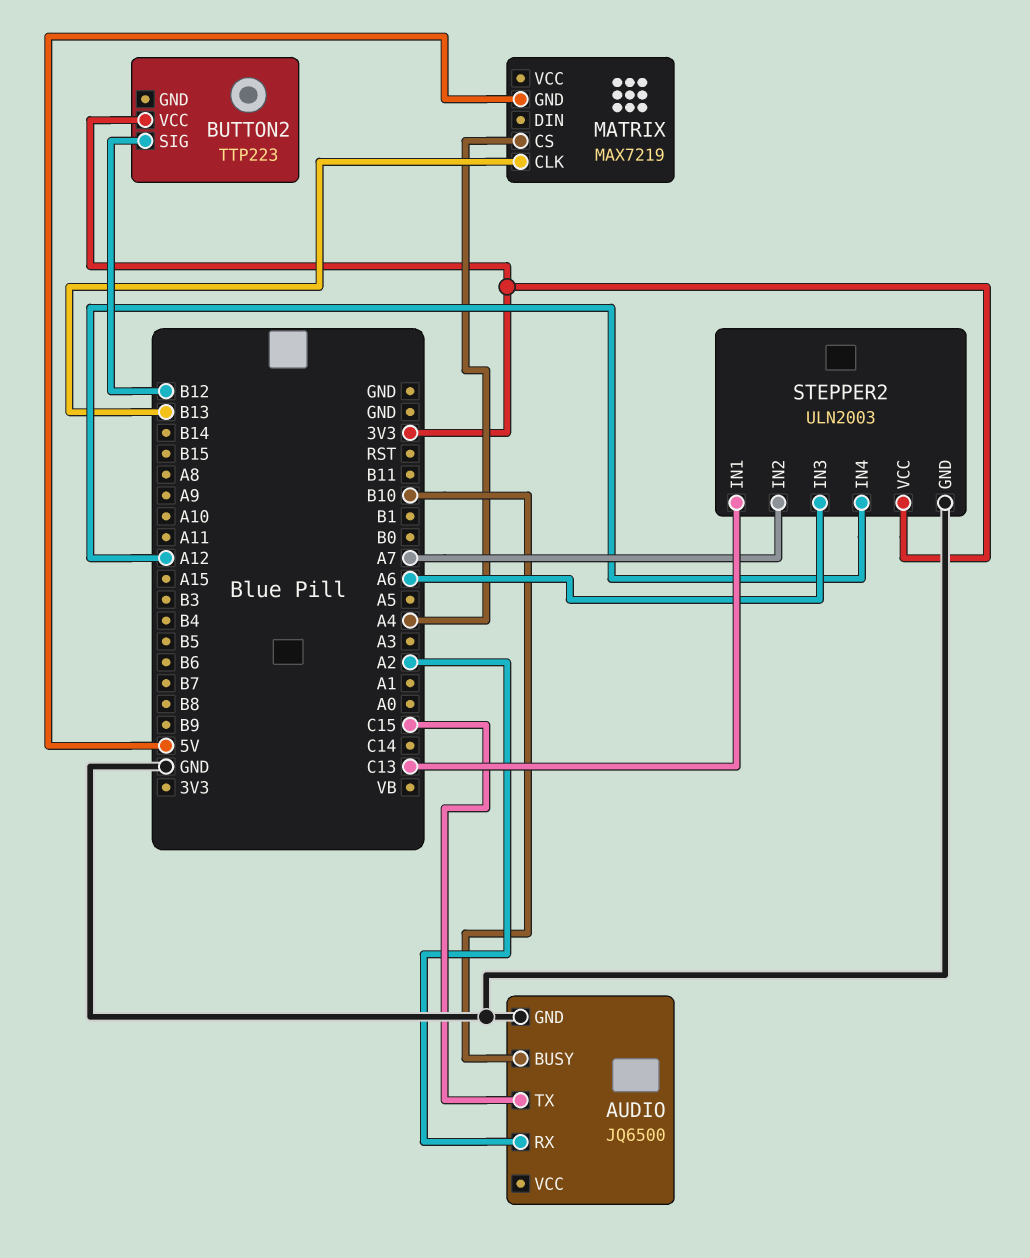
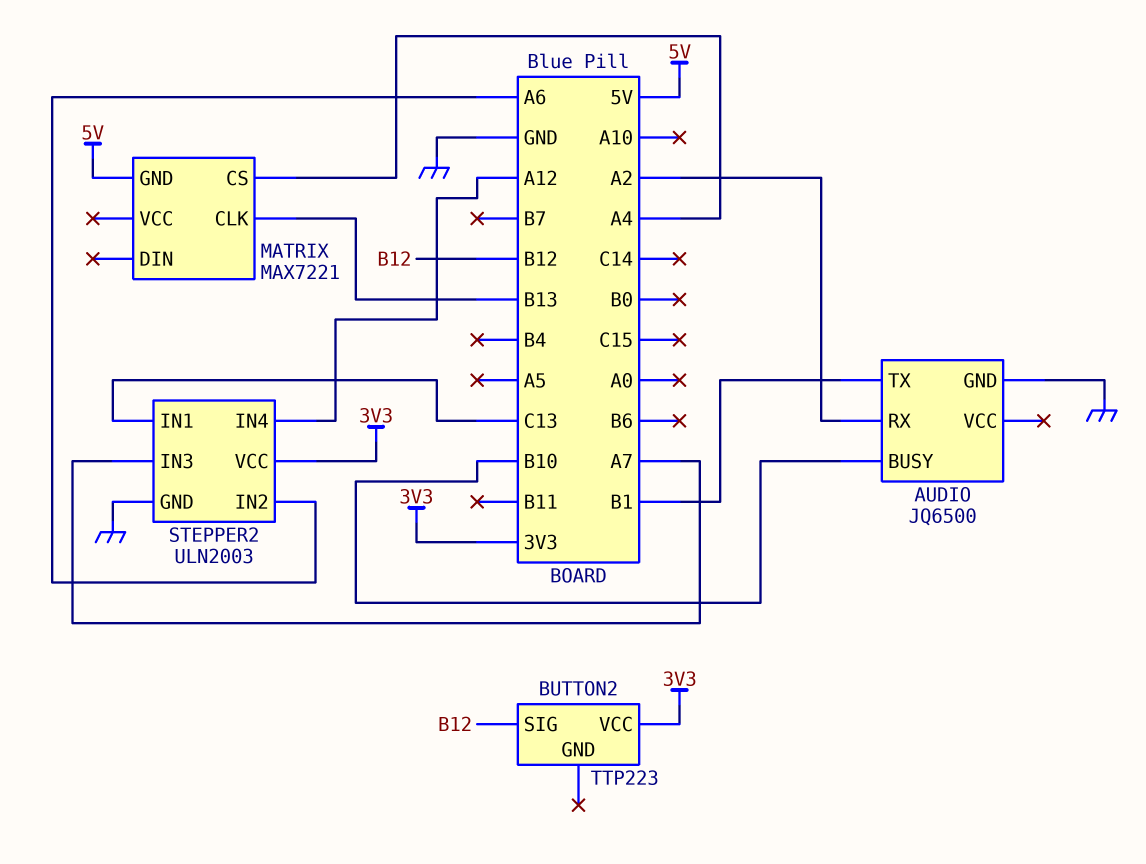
AUDIO pin TX: C15 -> B1
MATRIX: MAX7219 -> MAX7221
STEPPER2 pin IN2: A7 -> A6
STEPPER2 pin IN3: A6 -> A7

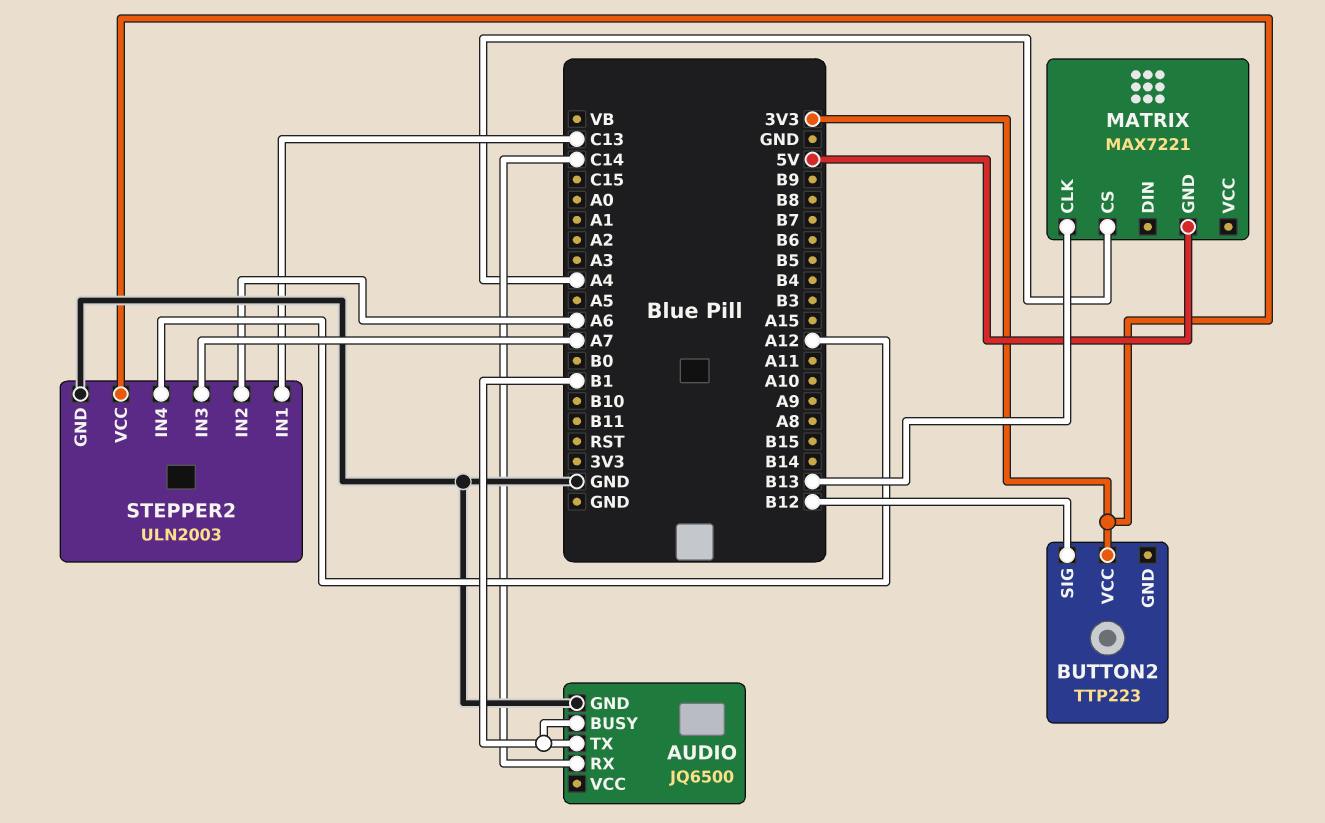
AUDIO pin BUSY: B10 -> B1
AUDIO pin RX: A2 -> C14

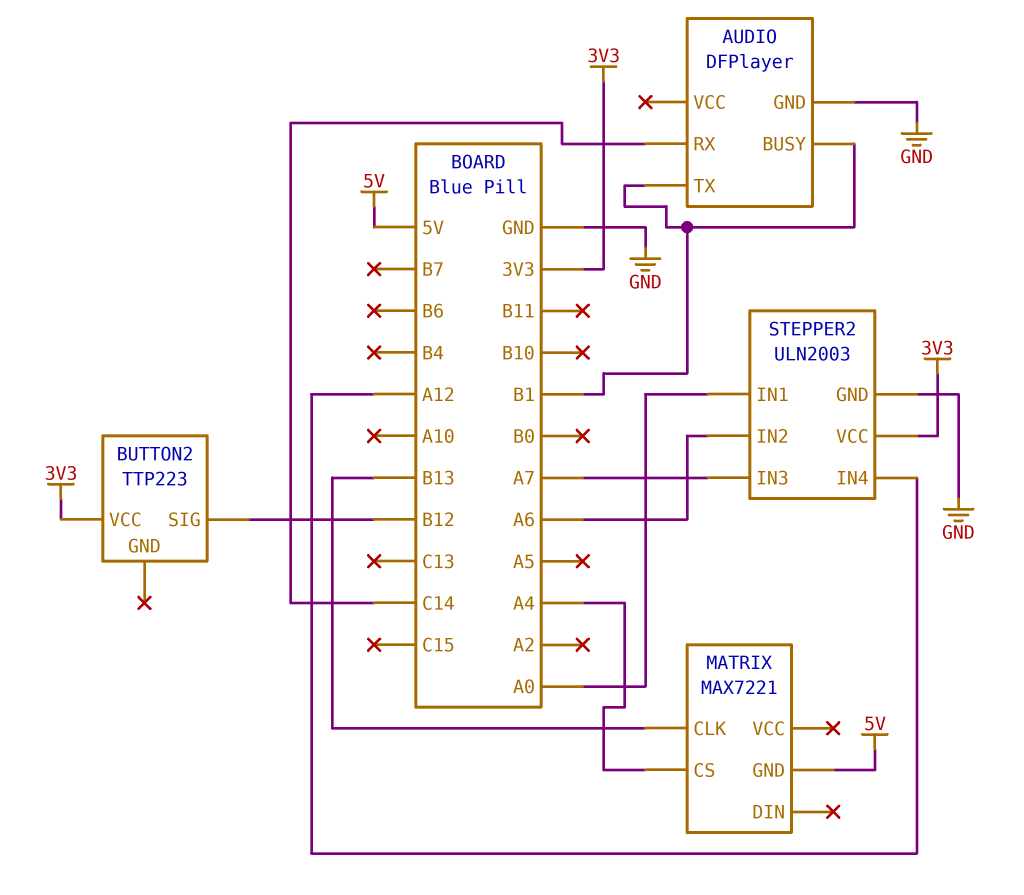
AUDIO: JQ6500 -> DFPlayer
STEPPER2 pin IN1: C13 -> A0

